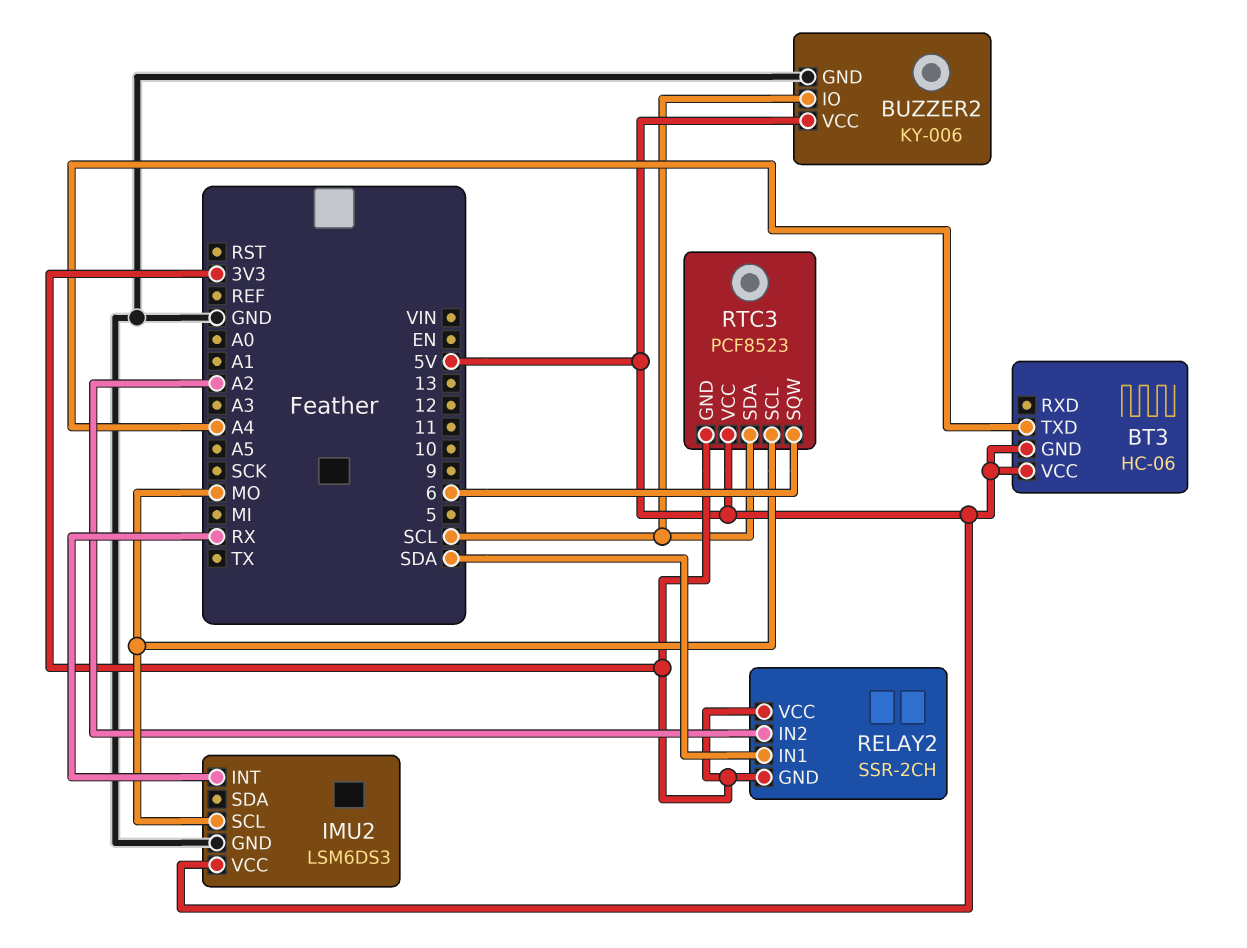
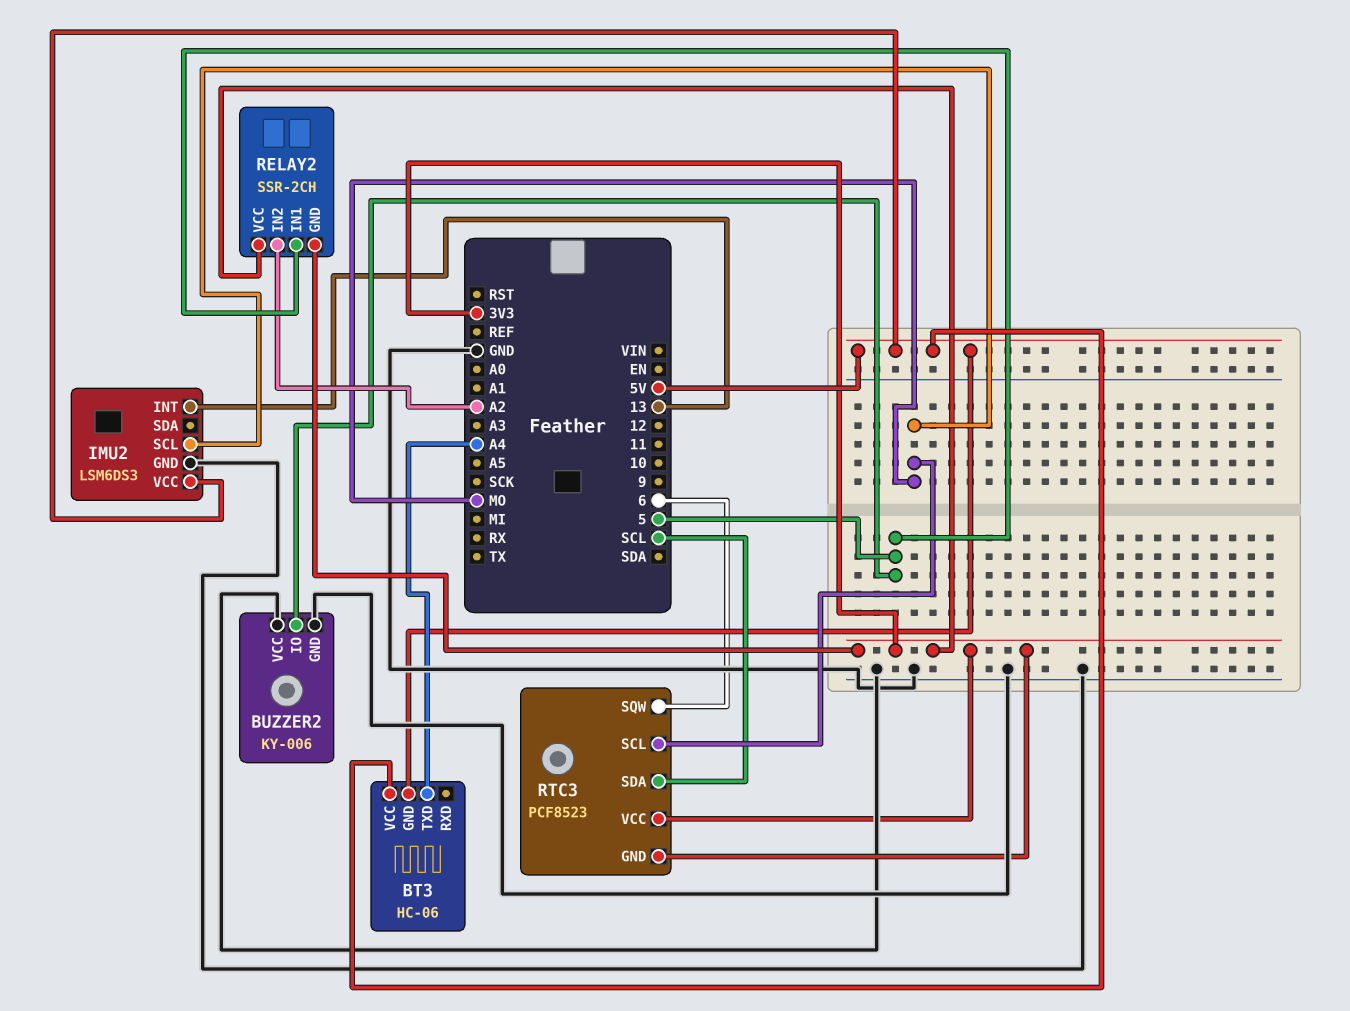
BUZZER2 pin IO: SCL -> 5
BUZZER2 pin VCC: 5V -> GND
IMU2 pin INT: RX -> 13
RELAY2 pin IN1: SDA -> 5
RTC3 pin VCC: 5V -> 3V3

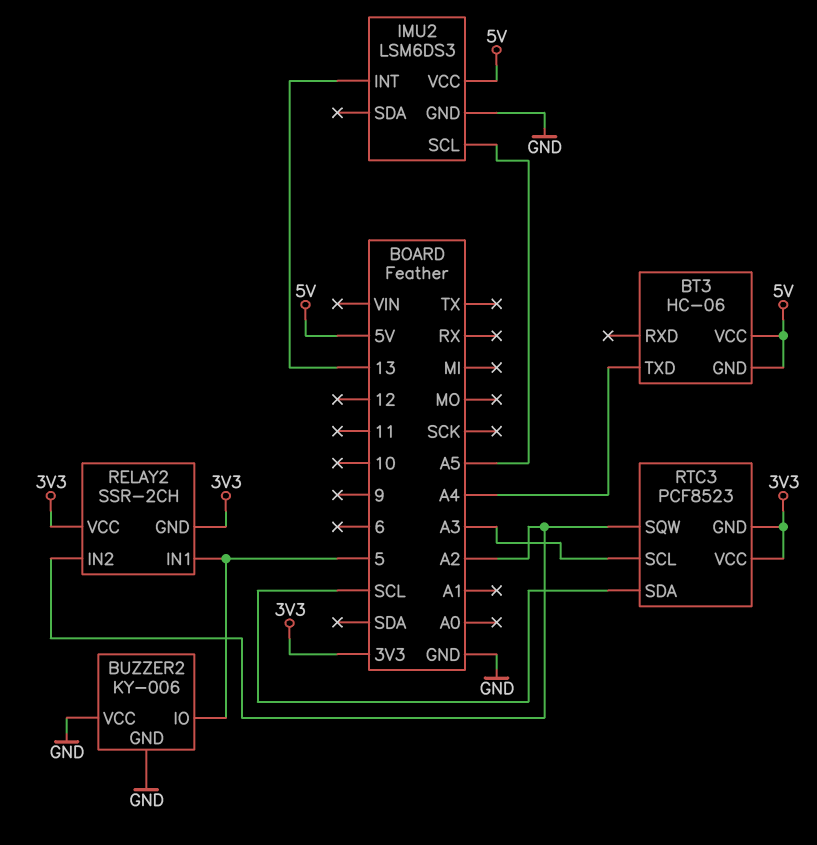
IMU2 pin SCL: MO -> A5
RTC3 pin SCL: MO -> A3
RTC3 pin SQW: 6 -> A2

